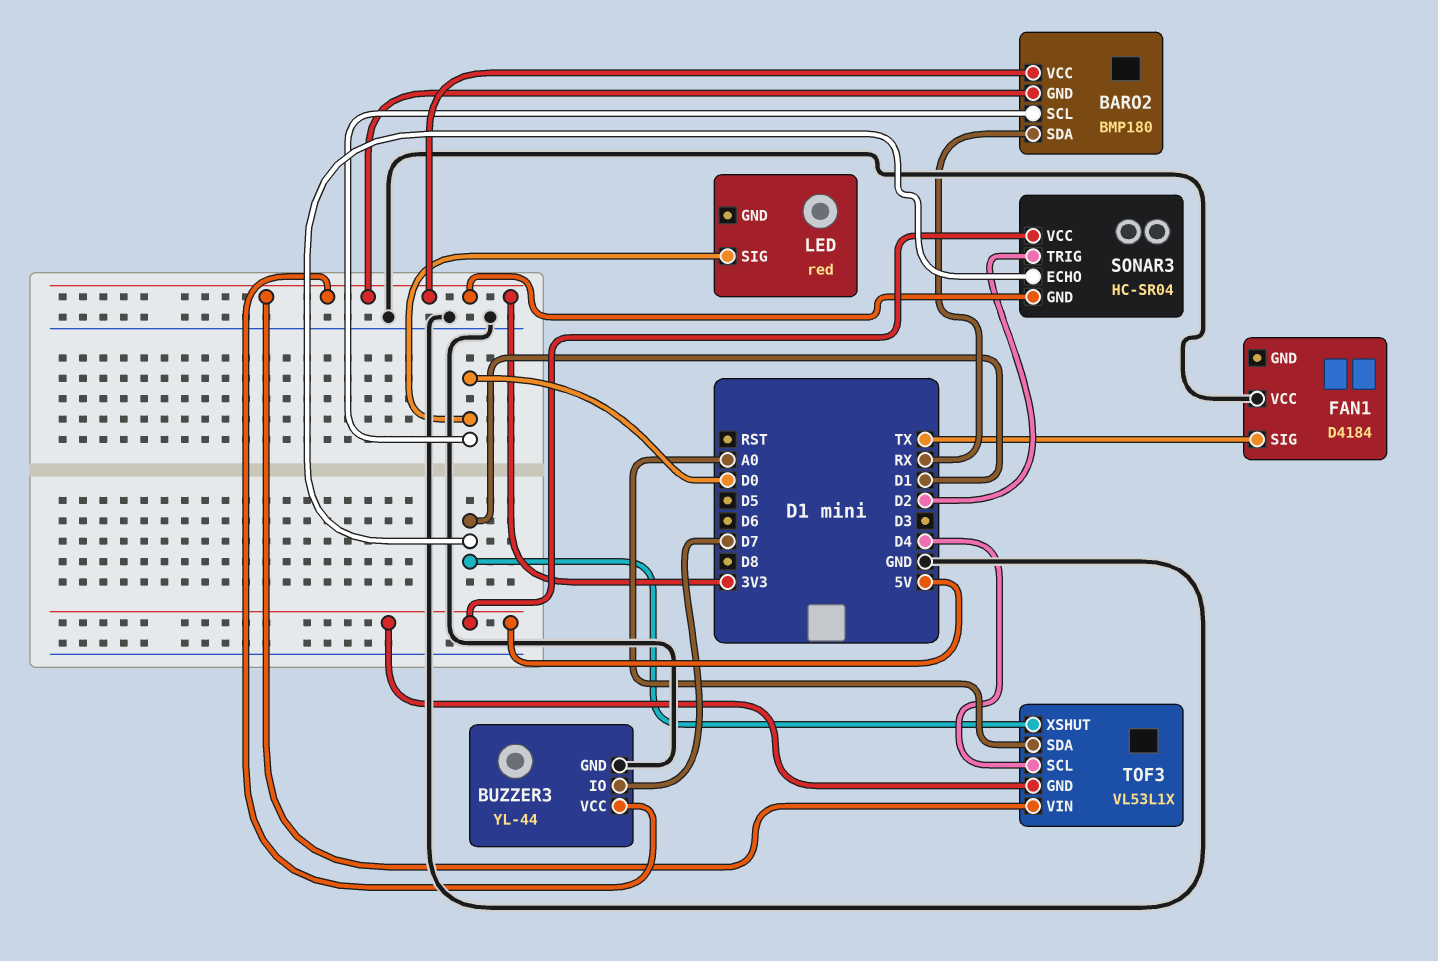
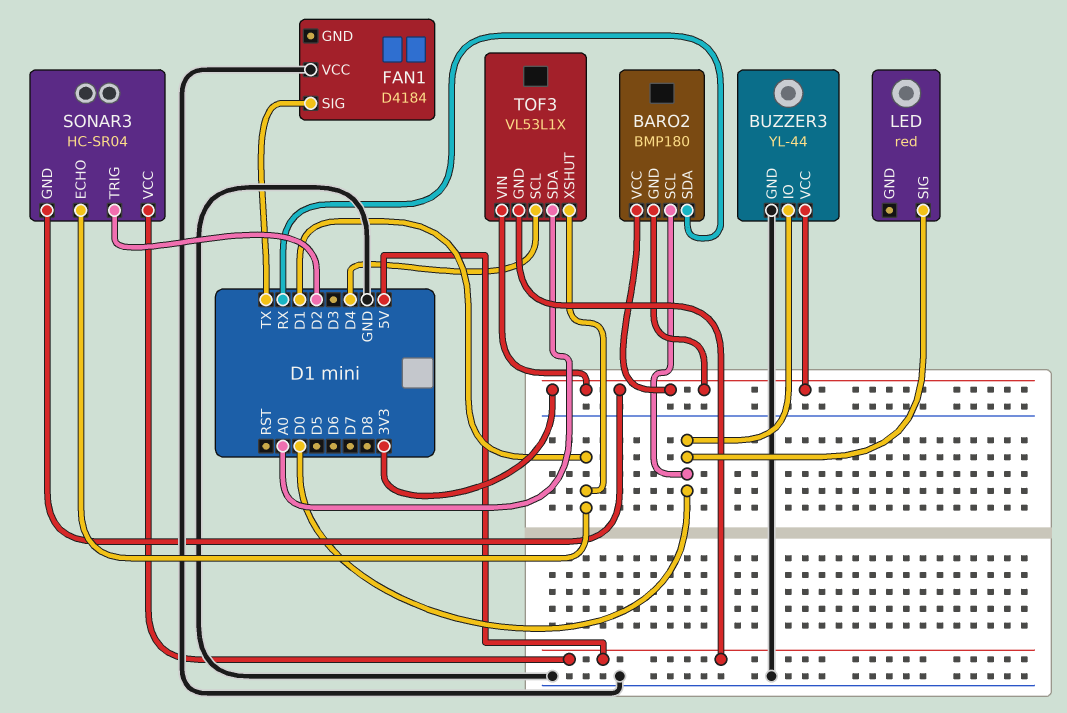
BUZZER3 pin IO: D7 -> D0

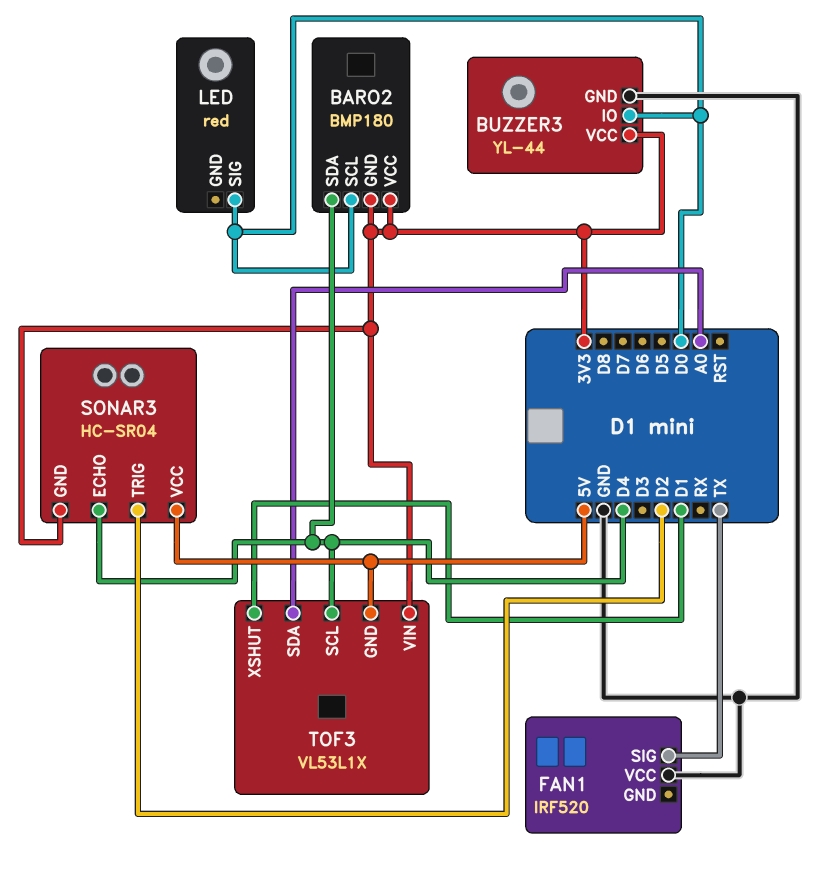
BARO2 pin SDA: RX -> D4
FAN1: D4184 -> IRF520
SONAR3 pin ECHO: D1 -> D4

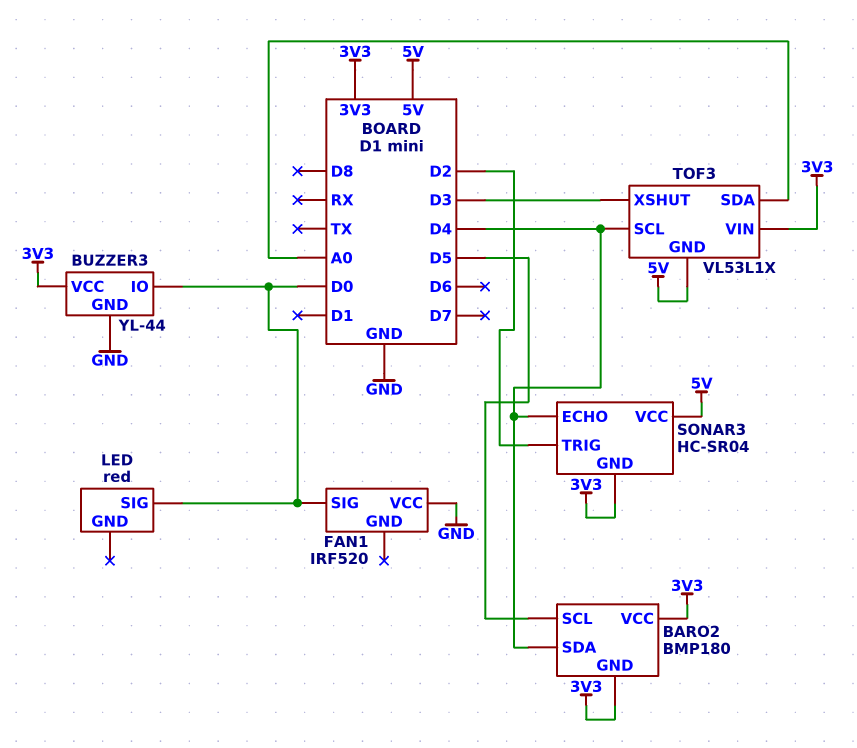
BARO2 pin SCL: D0 -> D5
FAN1 pin SIG: TX -> D0
TOF3 pin XSHUT: D1 -> D3

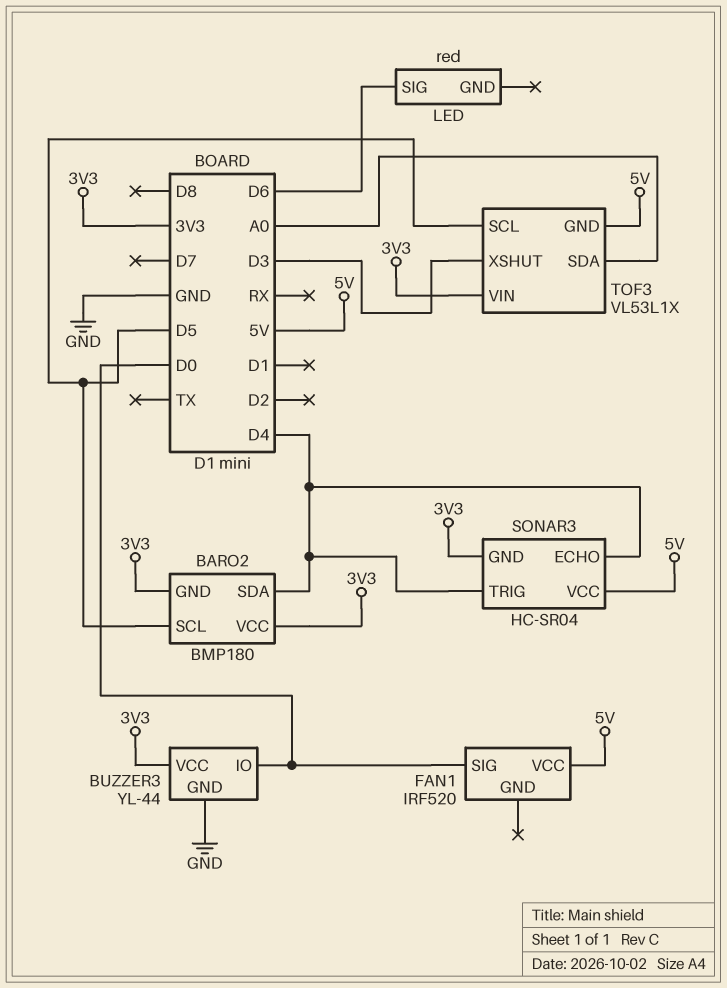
FAN1 pin VCC: GND -> 5V
LED pin SIG: D0 -> D6
SONAR3 pin TRIG: D2 -> D4
TOF3 pin SCL: D4 -> D5

